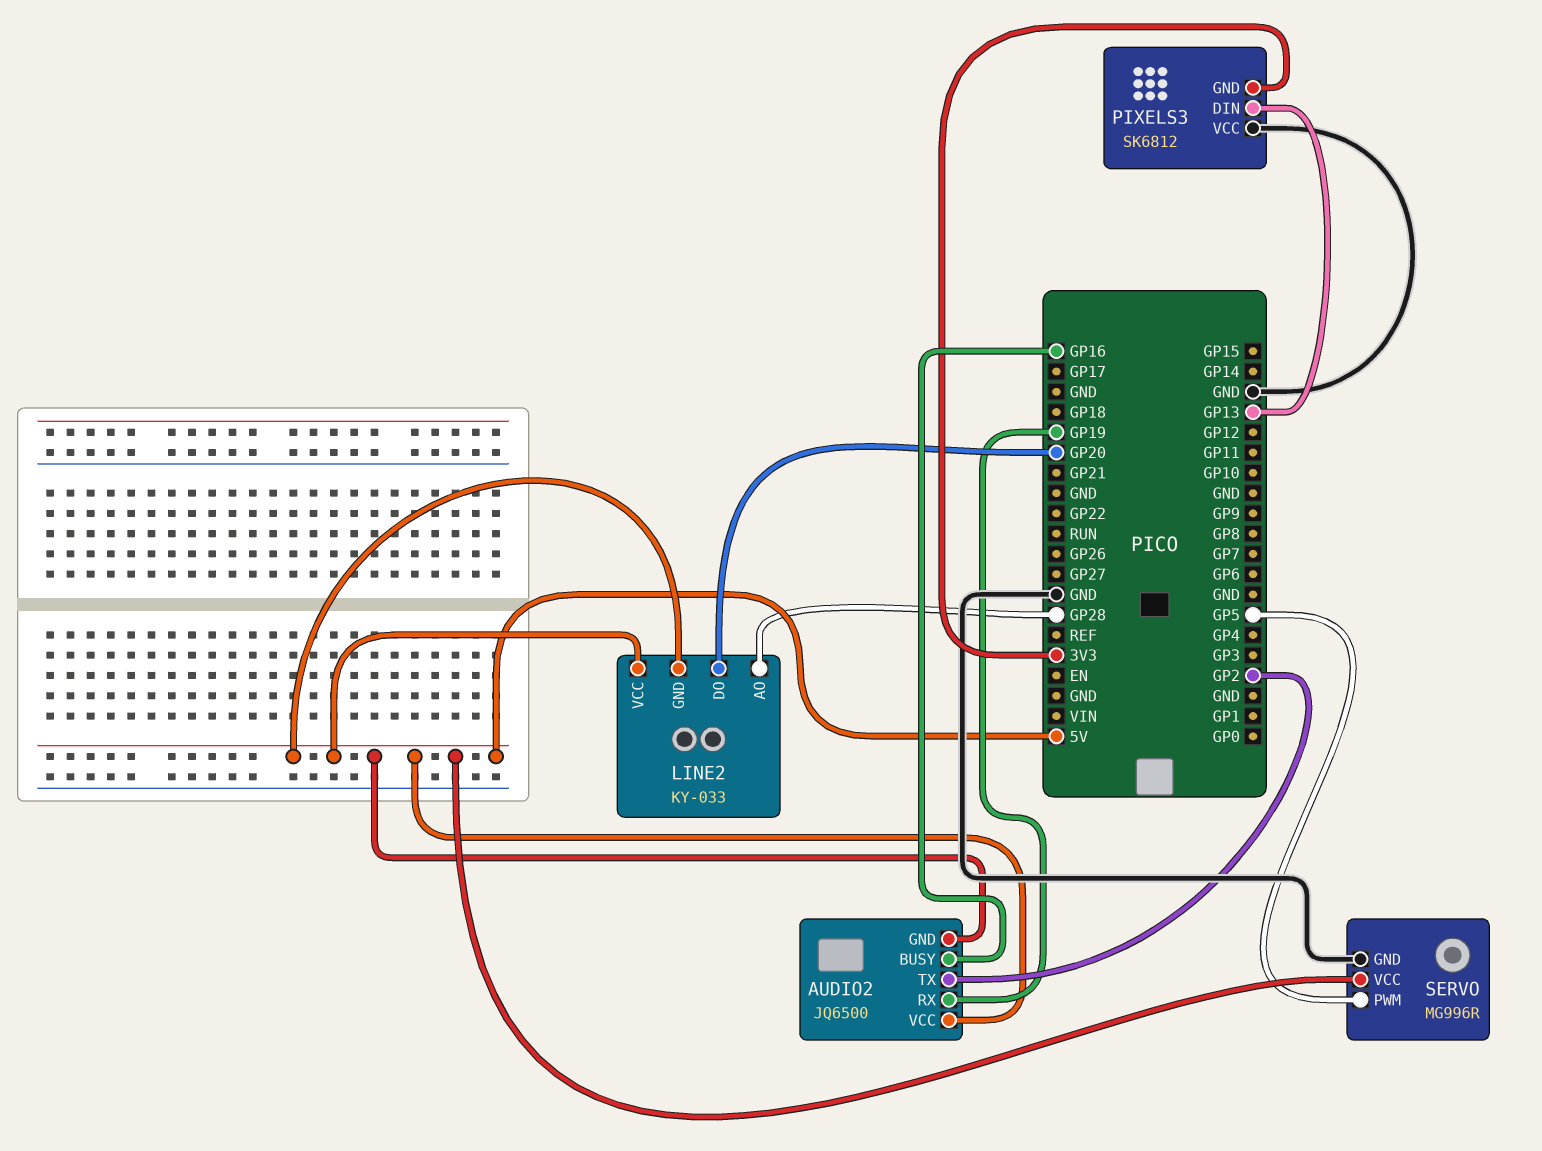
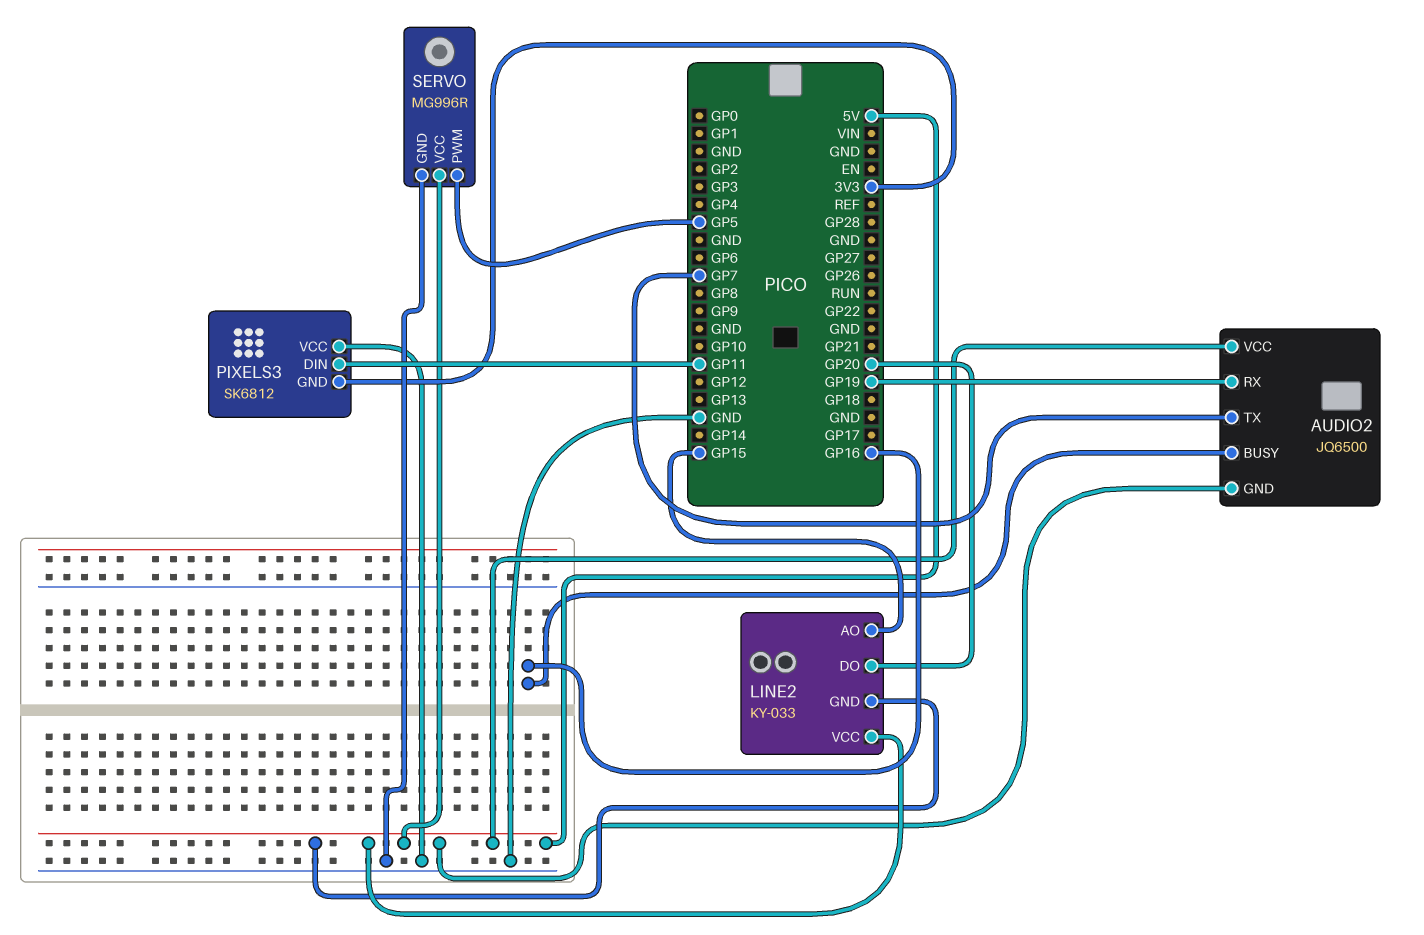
AUDIO2 pin TX: GP2 -> GP7
LINE2 pin AO: GP28 -> GP15
PIXELS3 pin DIN: GP13 -> GP11

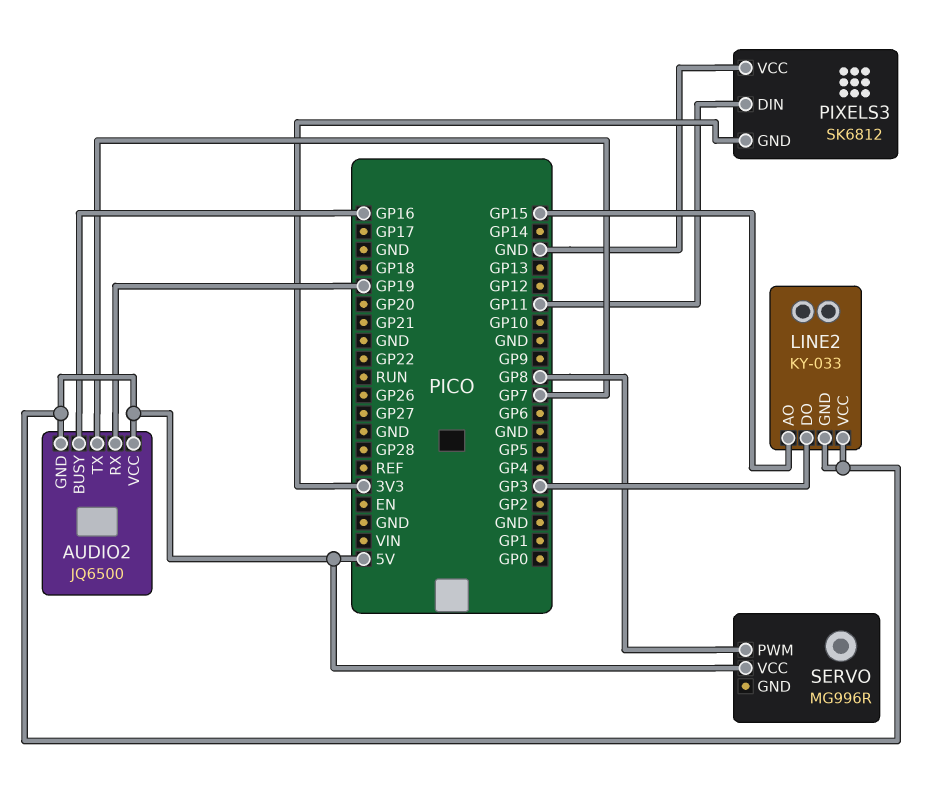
LINE2 pin DO: GP20 -> GP3
SERVO pin GND: GND -> none
SERVO pin PWM: GP5 -> GP8

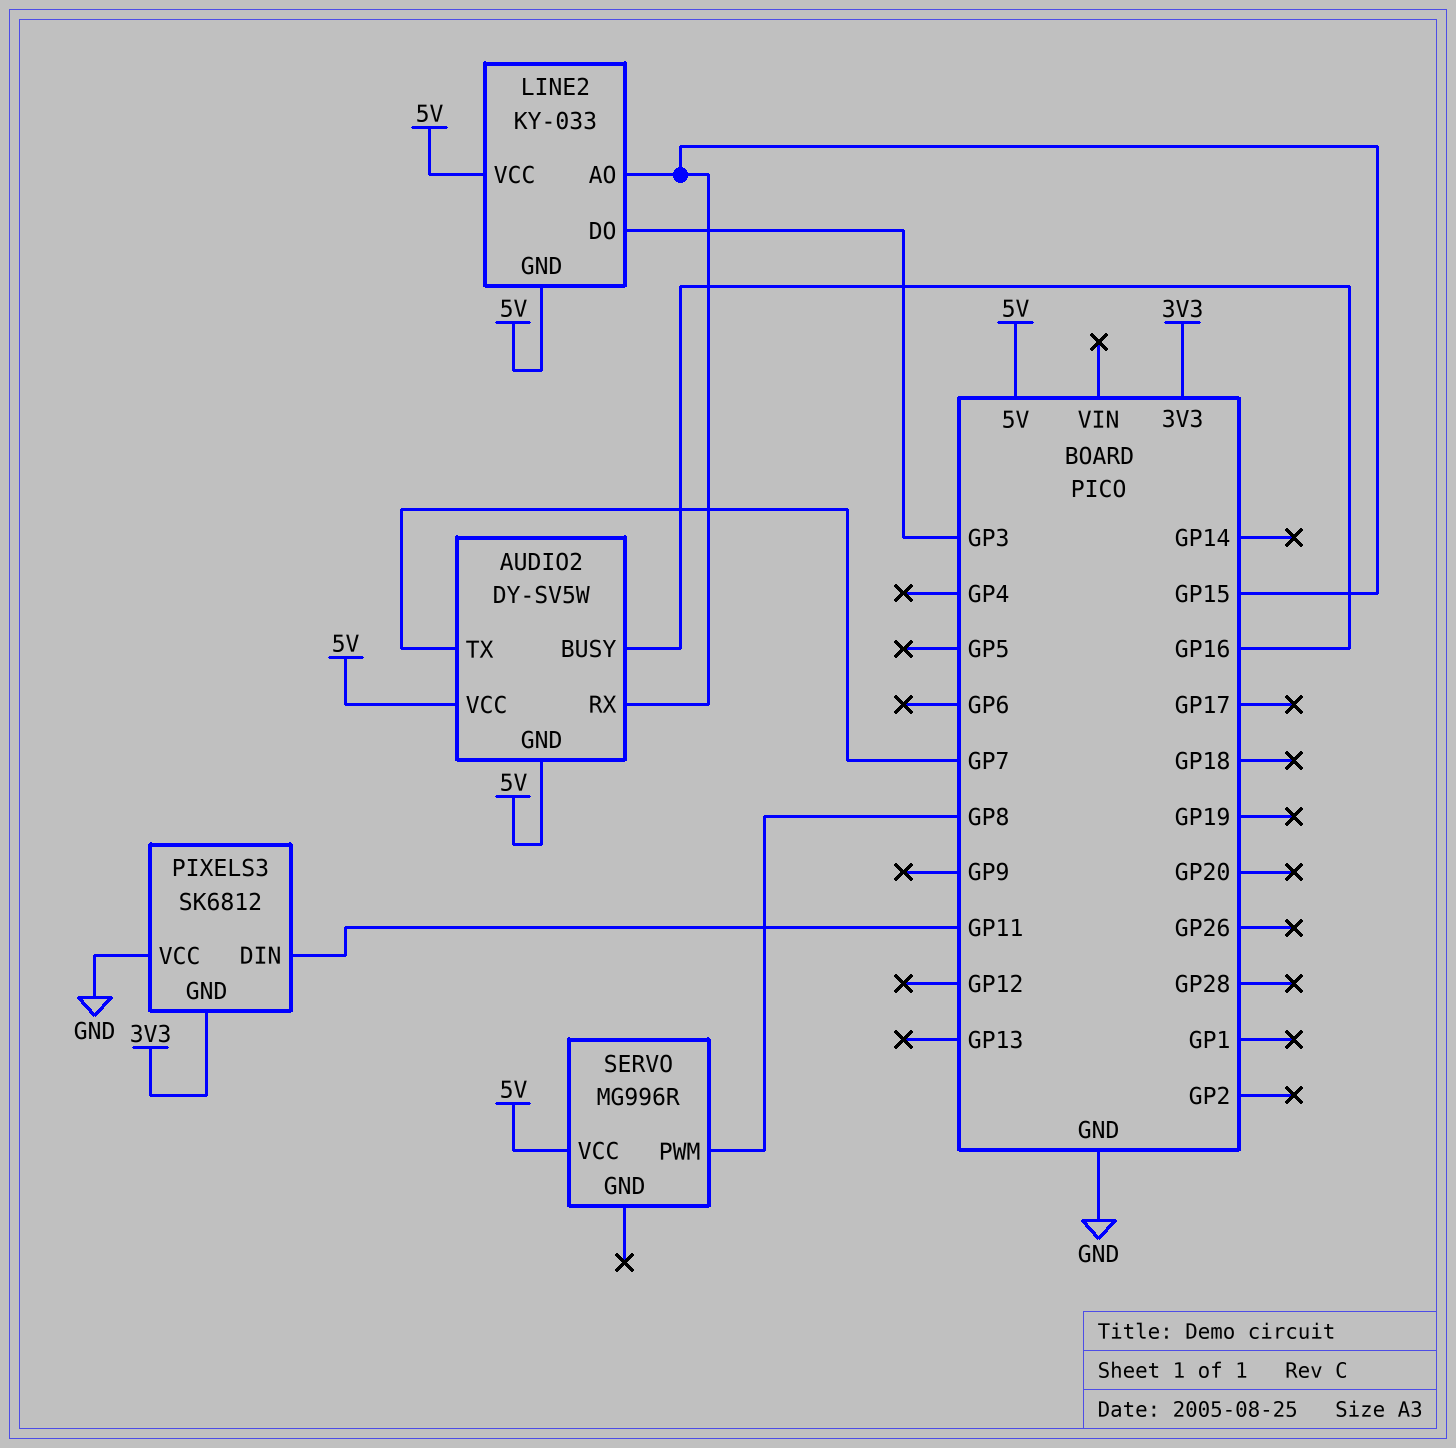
AUDIO2: JQ6500 -> DY-SV5W
AUDIO2 pin RX: GP19 -> GP15

